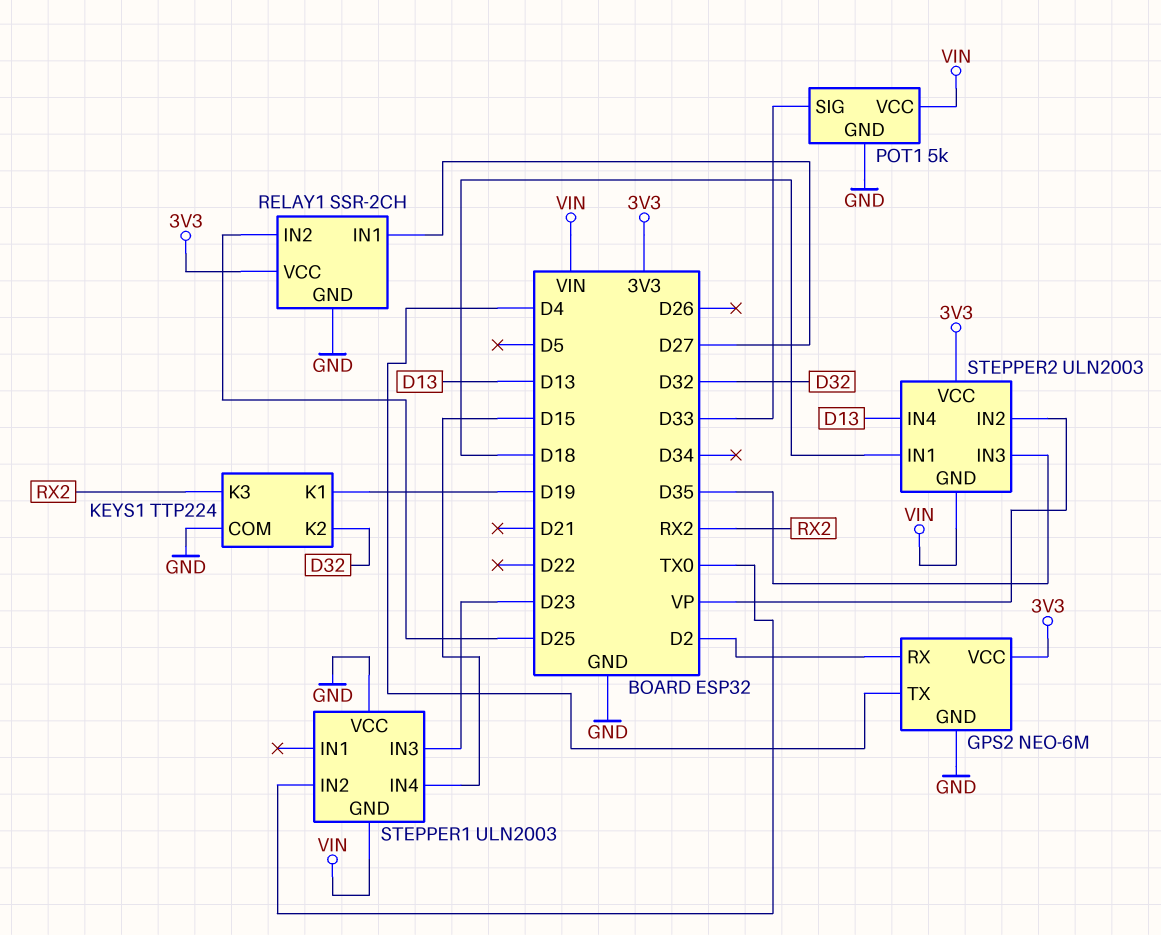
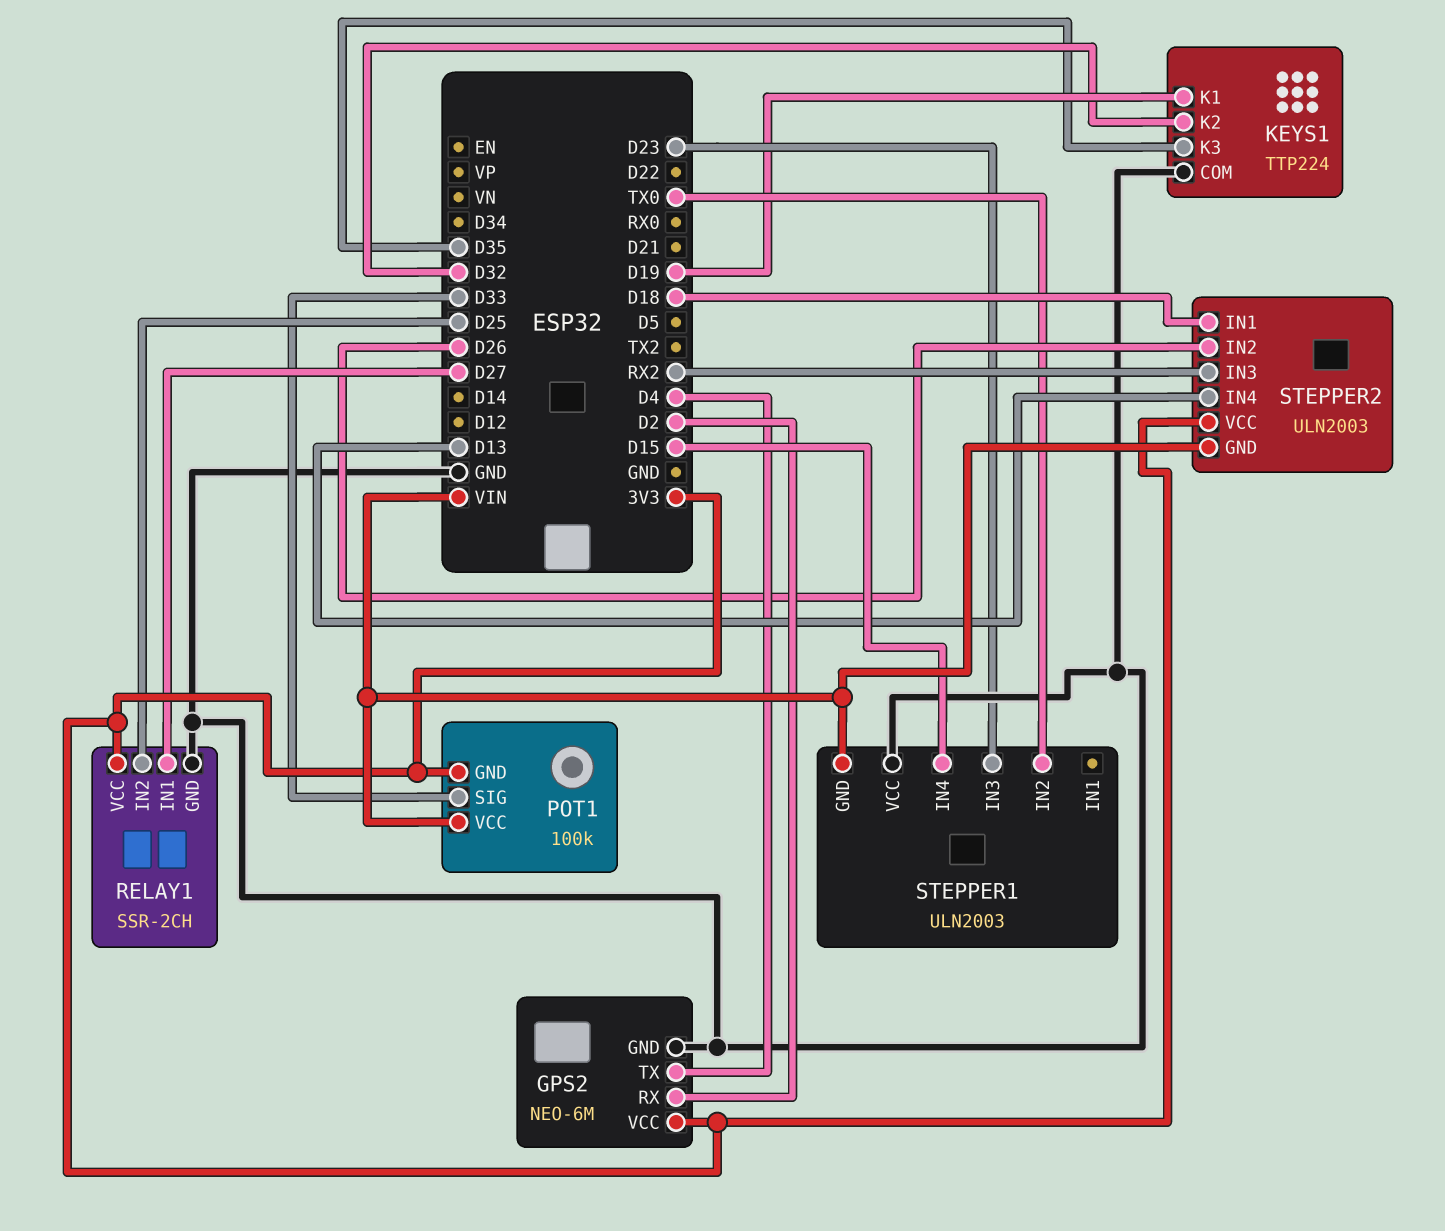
KEYS1 pin K3: RX2 -> D35
POT1: 5k -> 100k
POT1 pin GND: GND -> 3V3
STEPPER2 pin IN2: VP -> D26
STEPPER2 pin IN3: D35 -> RX2

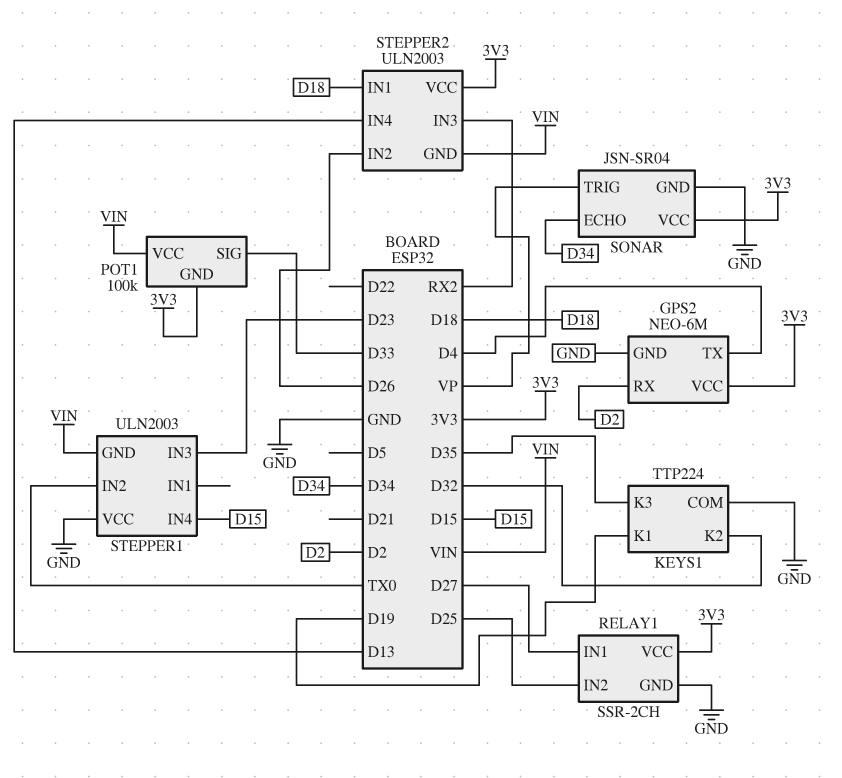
SONAR: none -> JSN-SR04
SONAR pin ECHO: none -> D34
SONAR pin GND: none -> GND
SONAR pin TRIG: none -> VP
SONAR pin VCC: none -> 3V3

